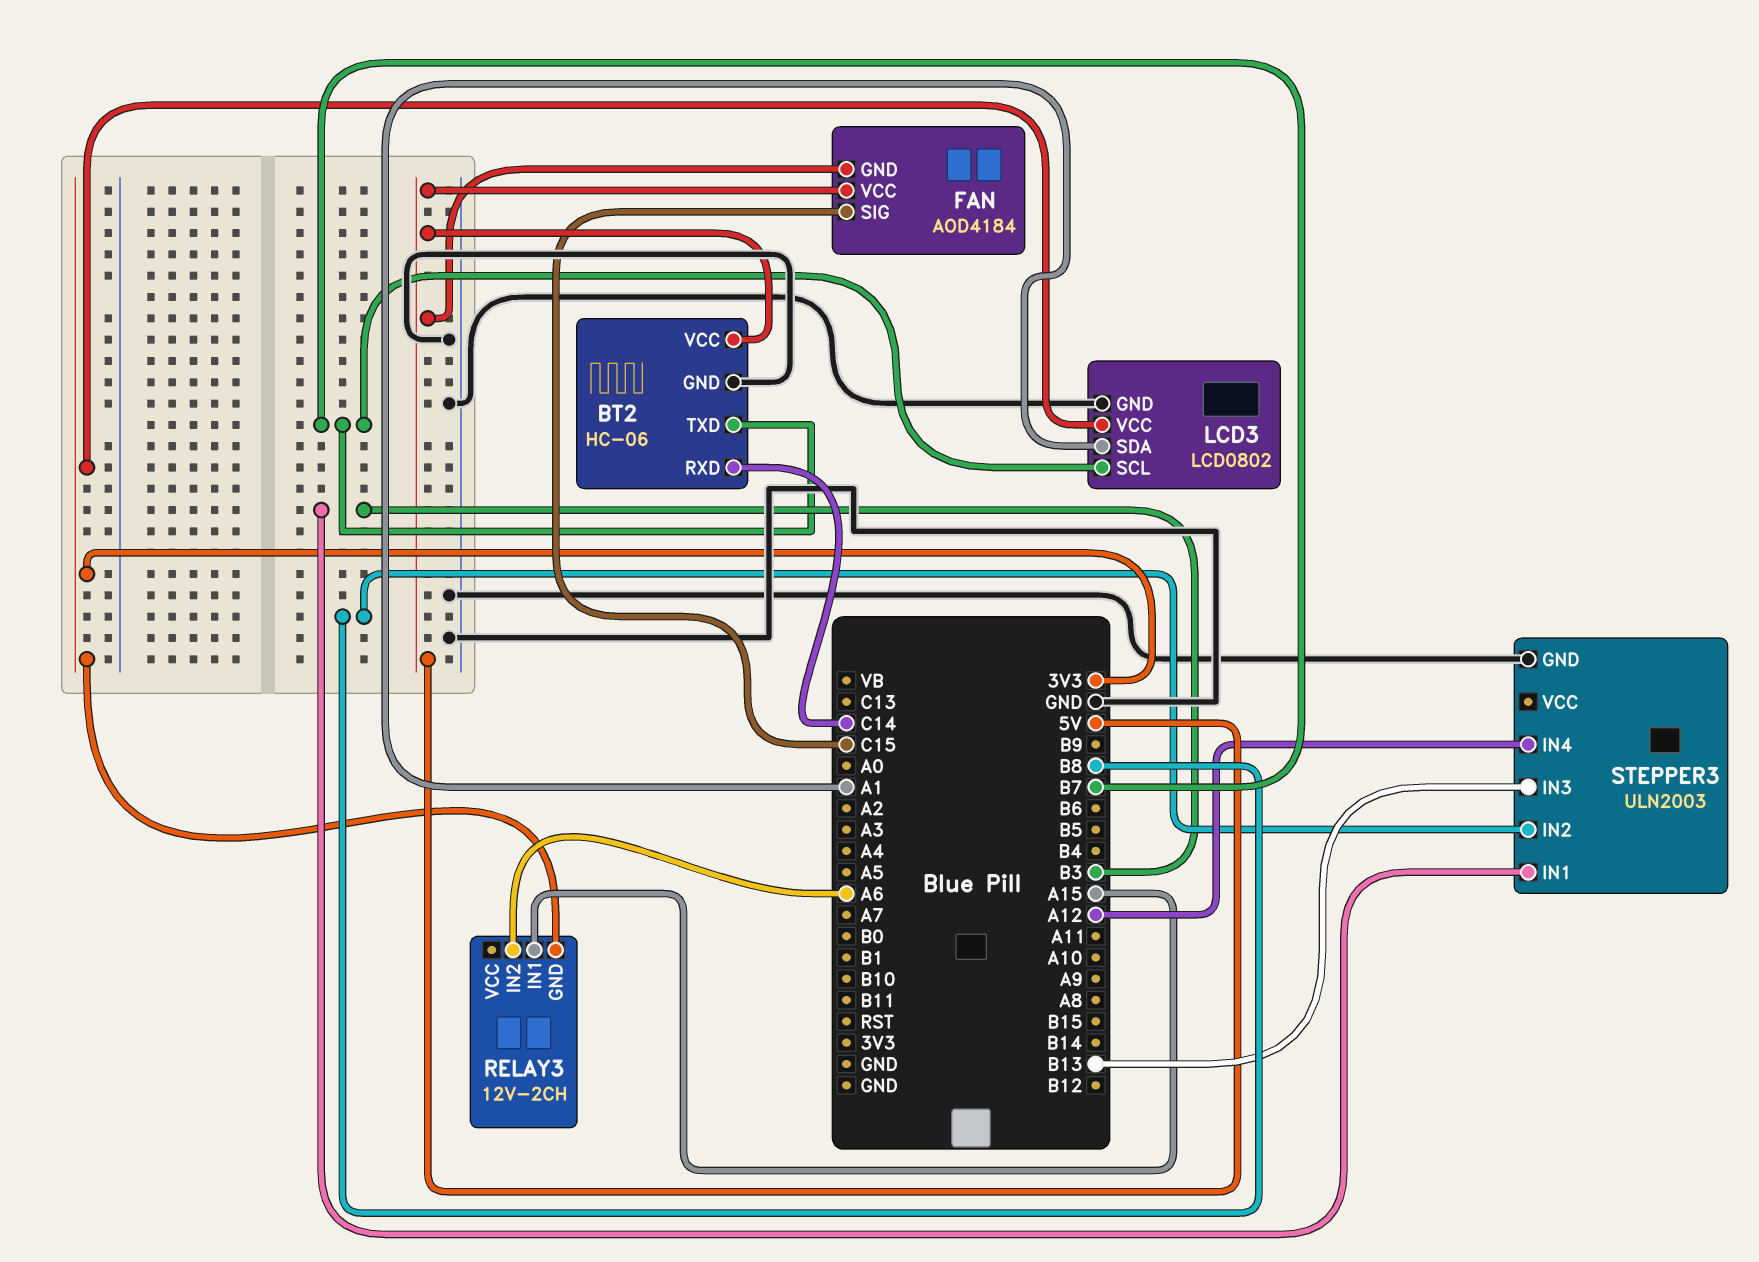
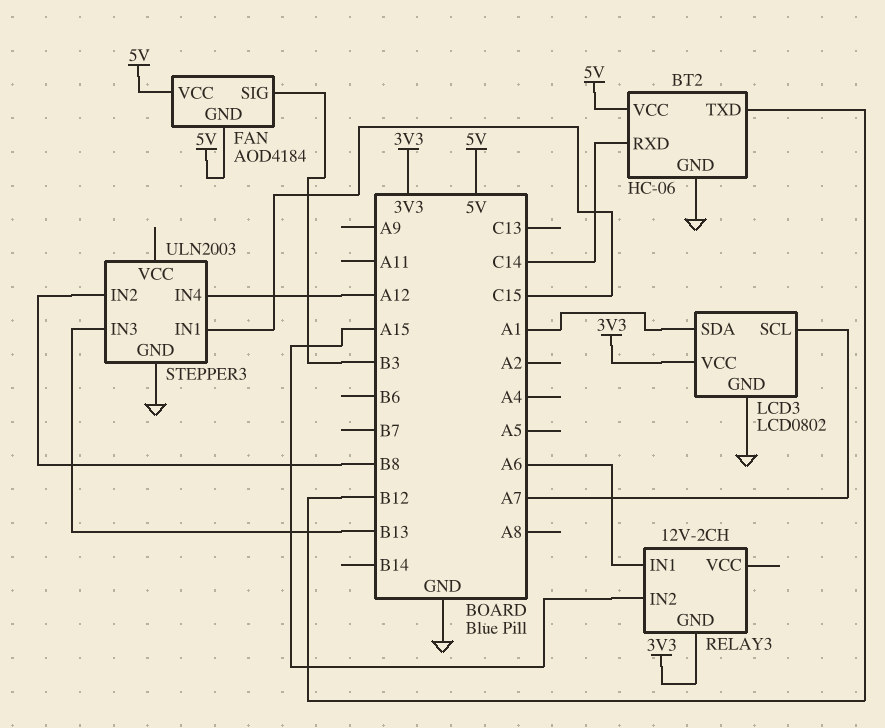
BT2 pin TXD: B7 -> B12
FAN pin SIG: C15 -> B3
LCD3 pin SCL: B7 -> A7
RELAY3 pin IN1: A15 -> A6
RELAY3 pin IN2: A6 -> A15
STEPPER3 pin IN1: B3 -> C15

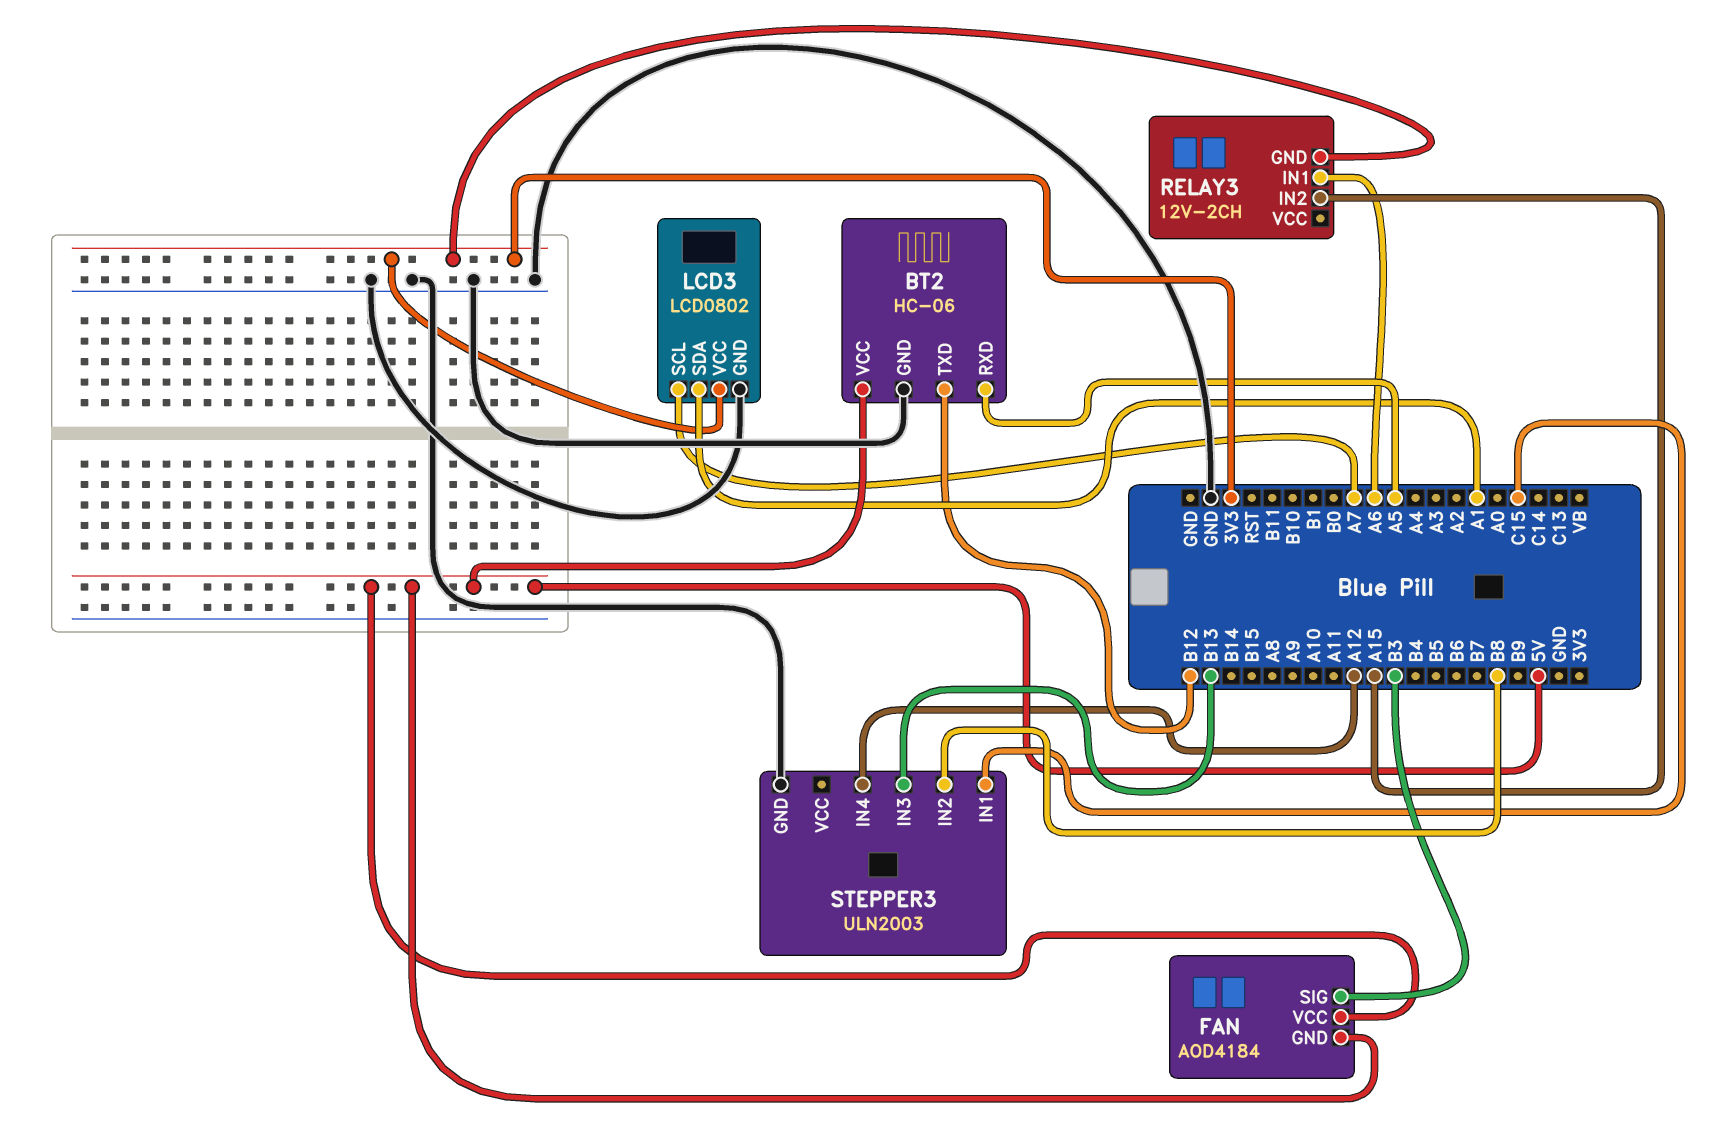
BT2 pin RXD: C14 -> A5

